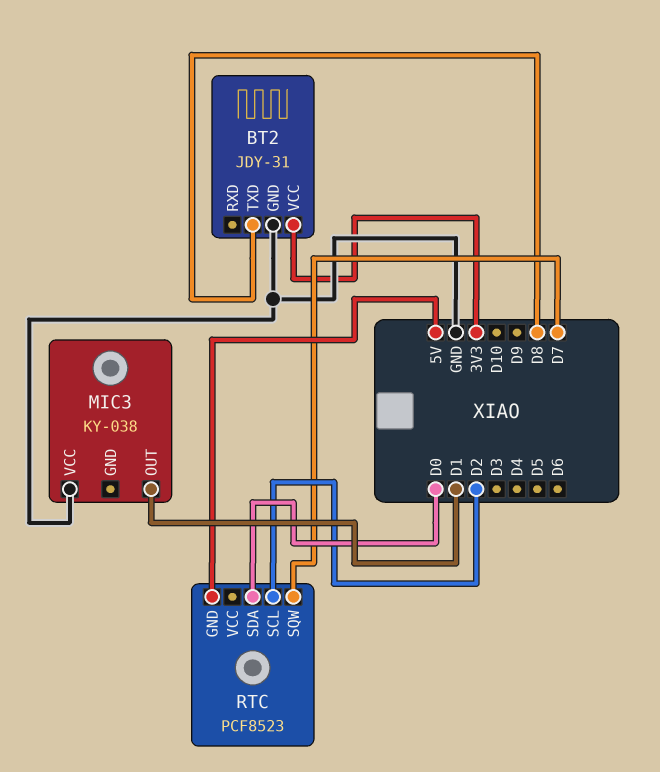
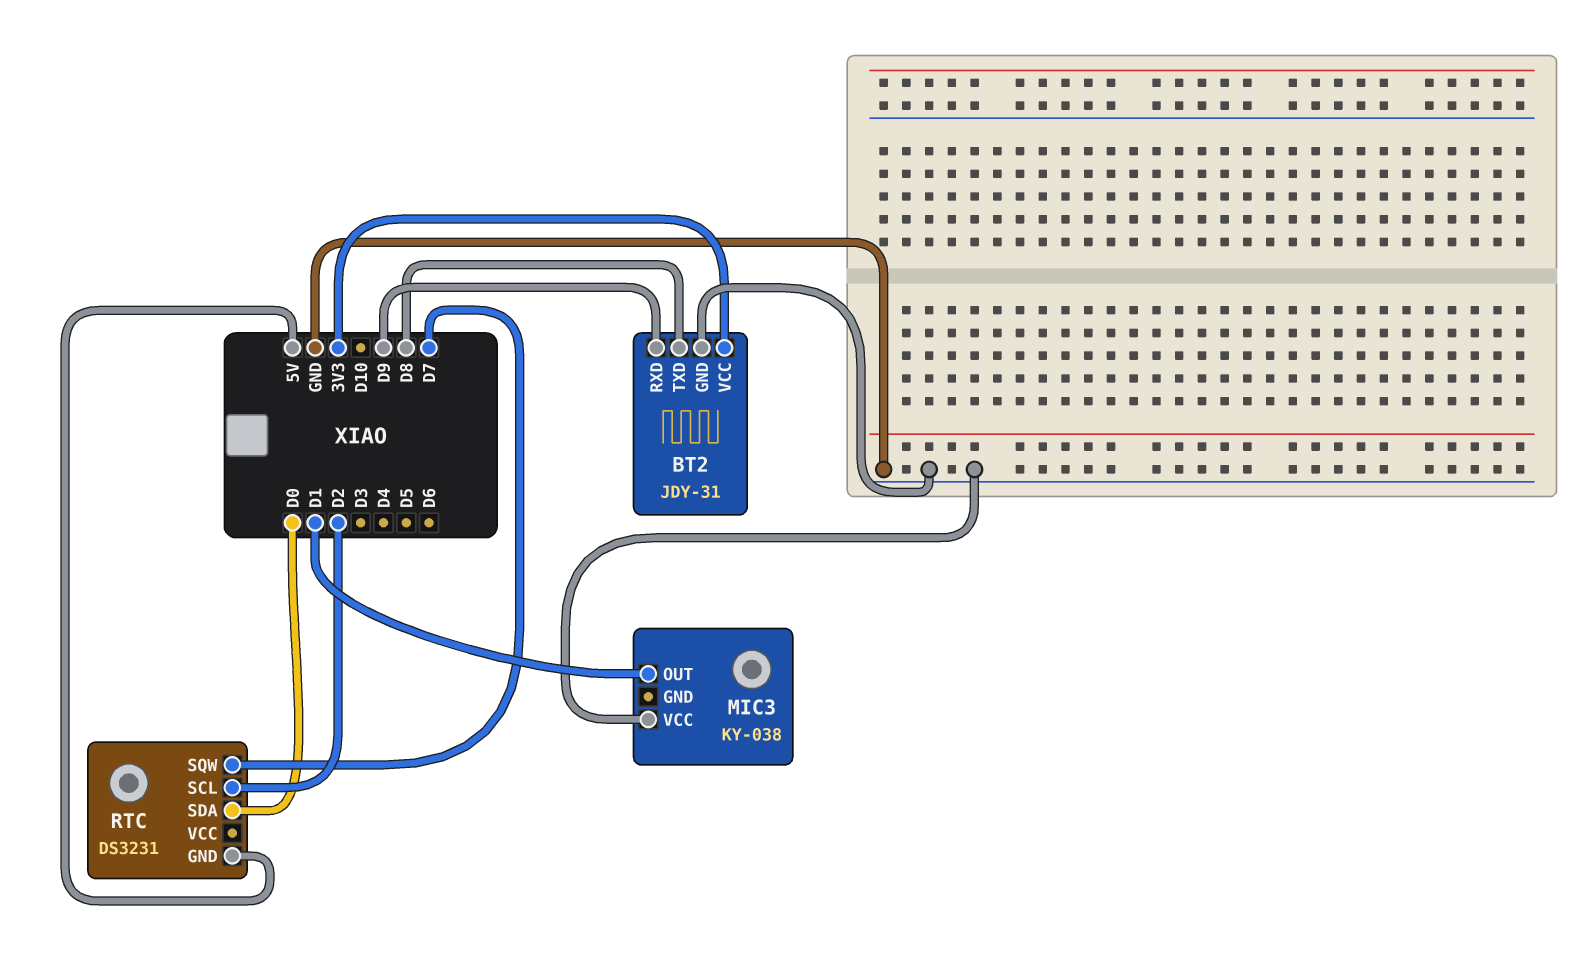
BT2 pin RXD: none -> D9
RTC: PCF8523 -> DS3231

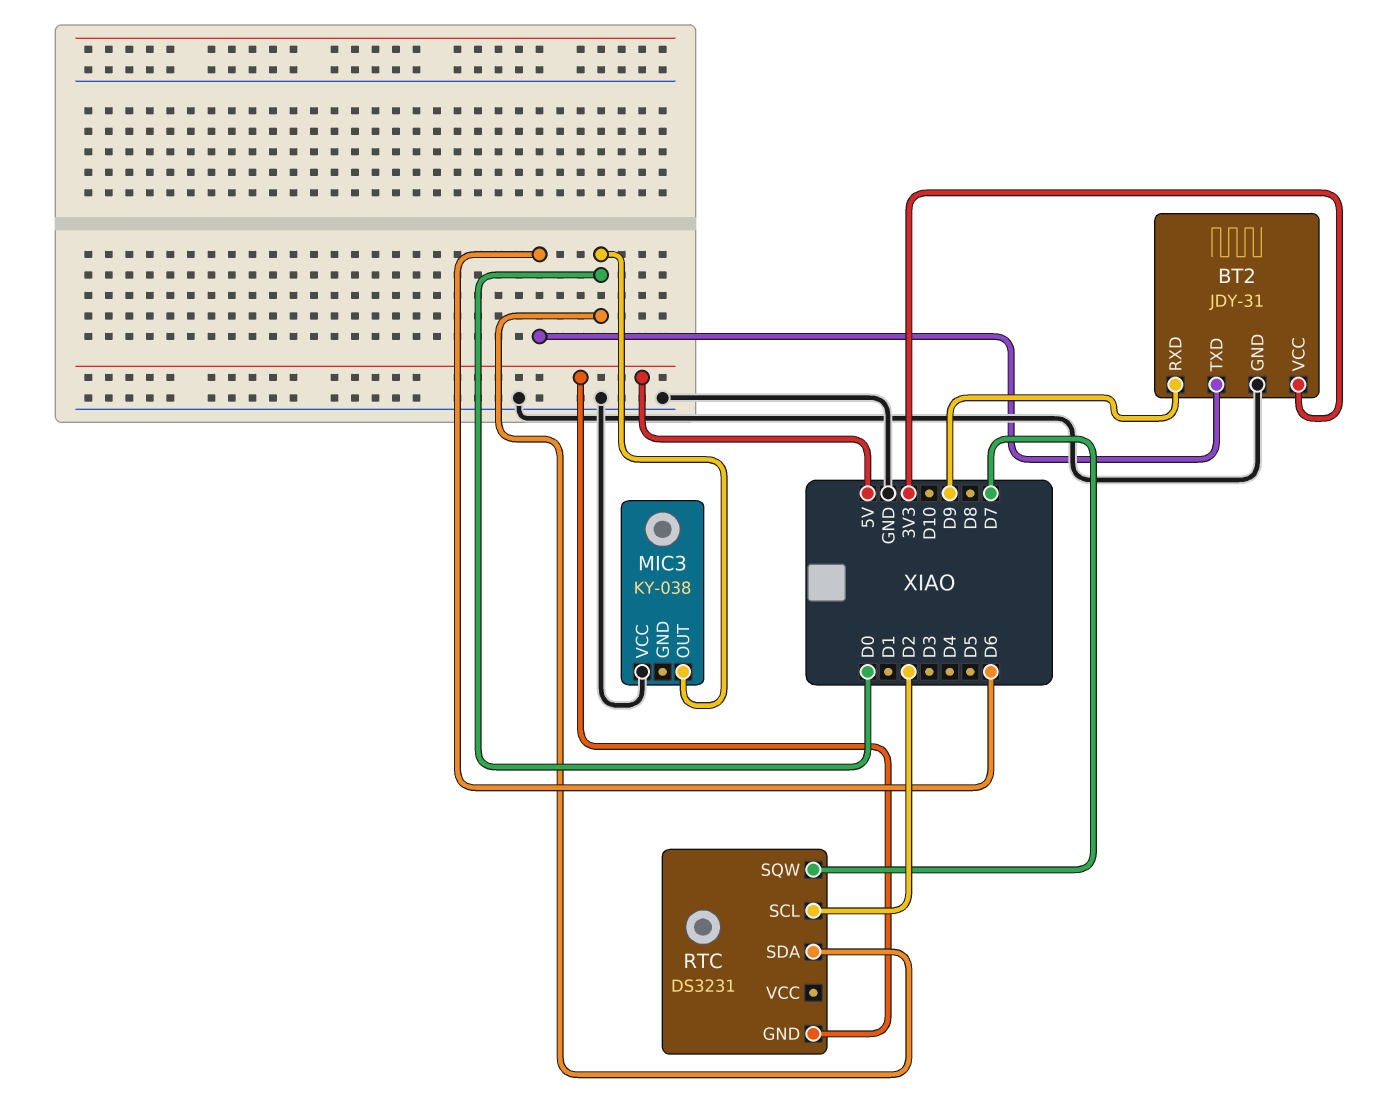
BT2 pin TXD: D8 -> D6
MIC3 pin OUT: D1 -> D0

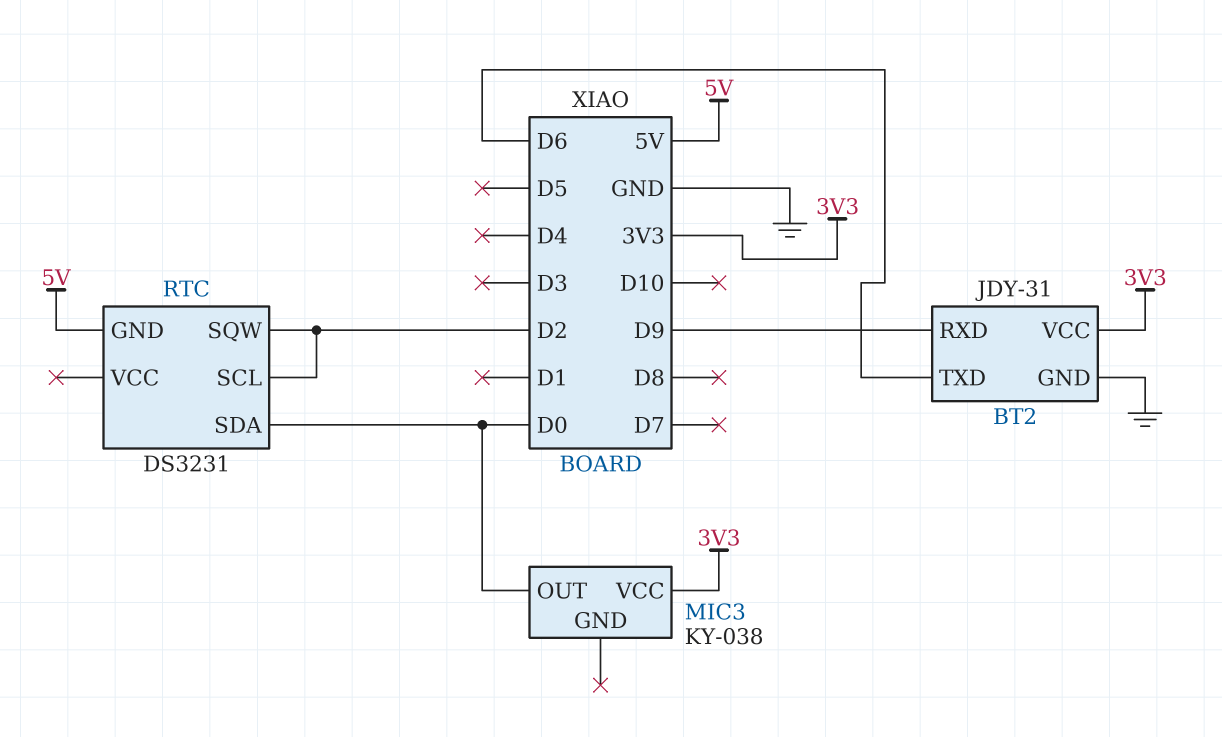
MIC3 pin VCC: GND -> 3V3
RTC pin SQW: D7 -> D2

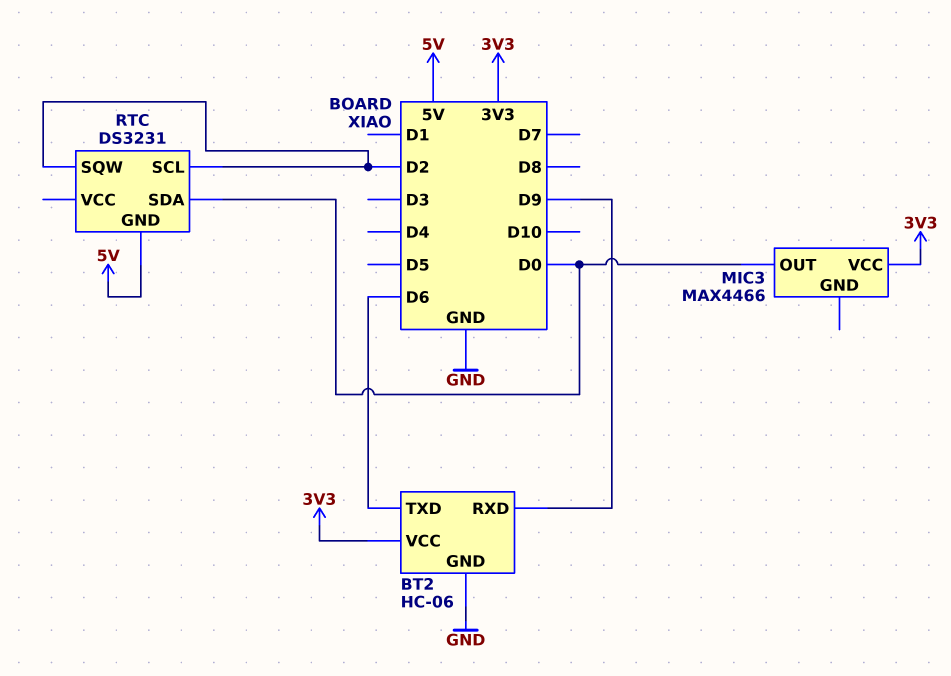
BT2: JDY-31 -> HC-06
MIC3: KY-038 -> MAX4466

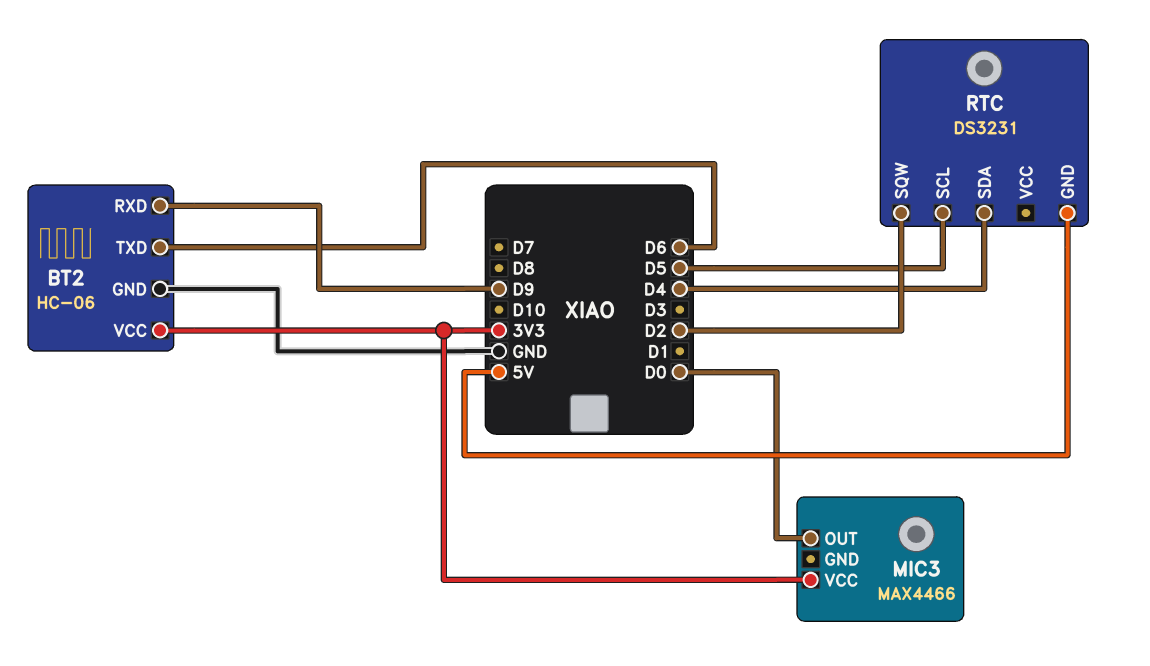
RTC pin SCL: D2 -> D5
RTC pin SDA: D0 -> D4

